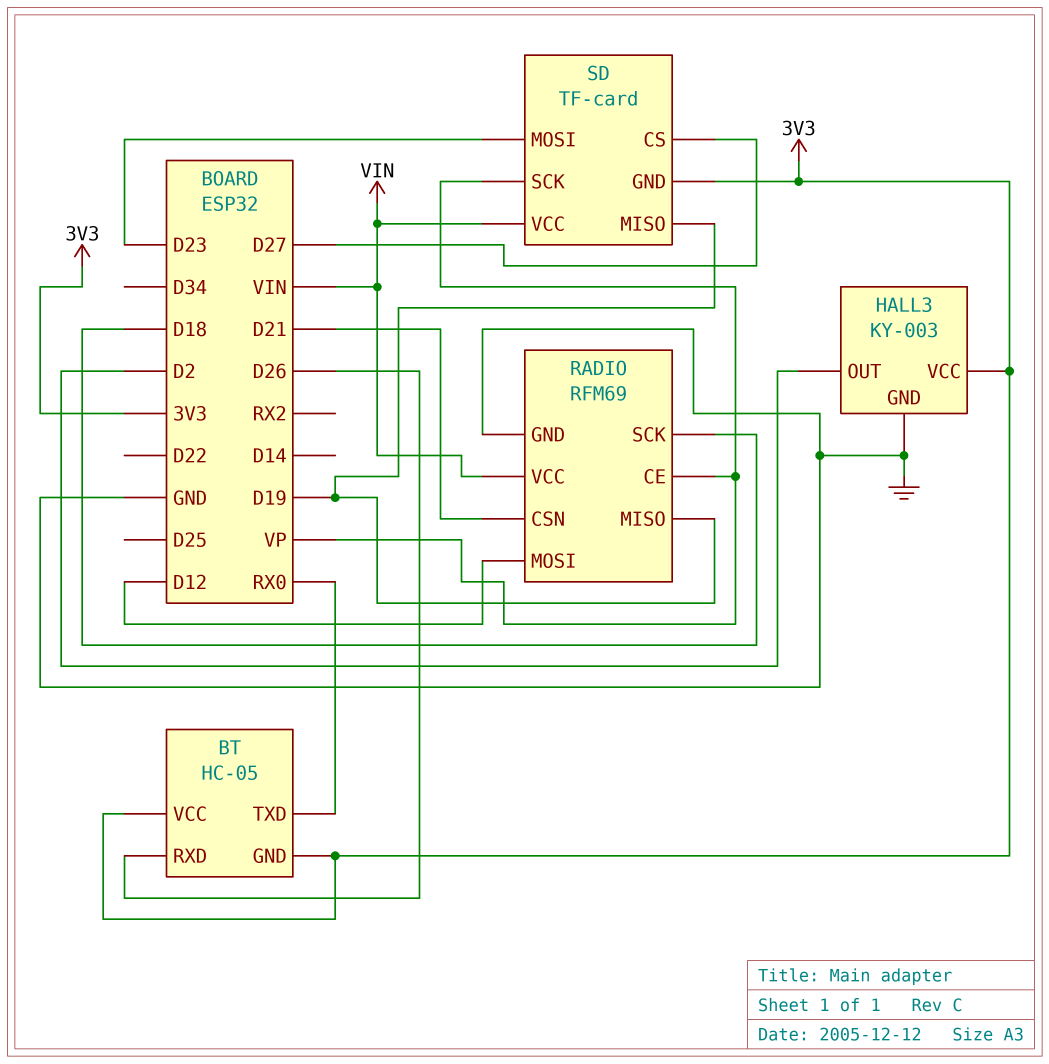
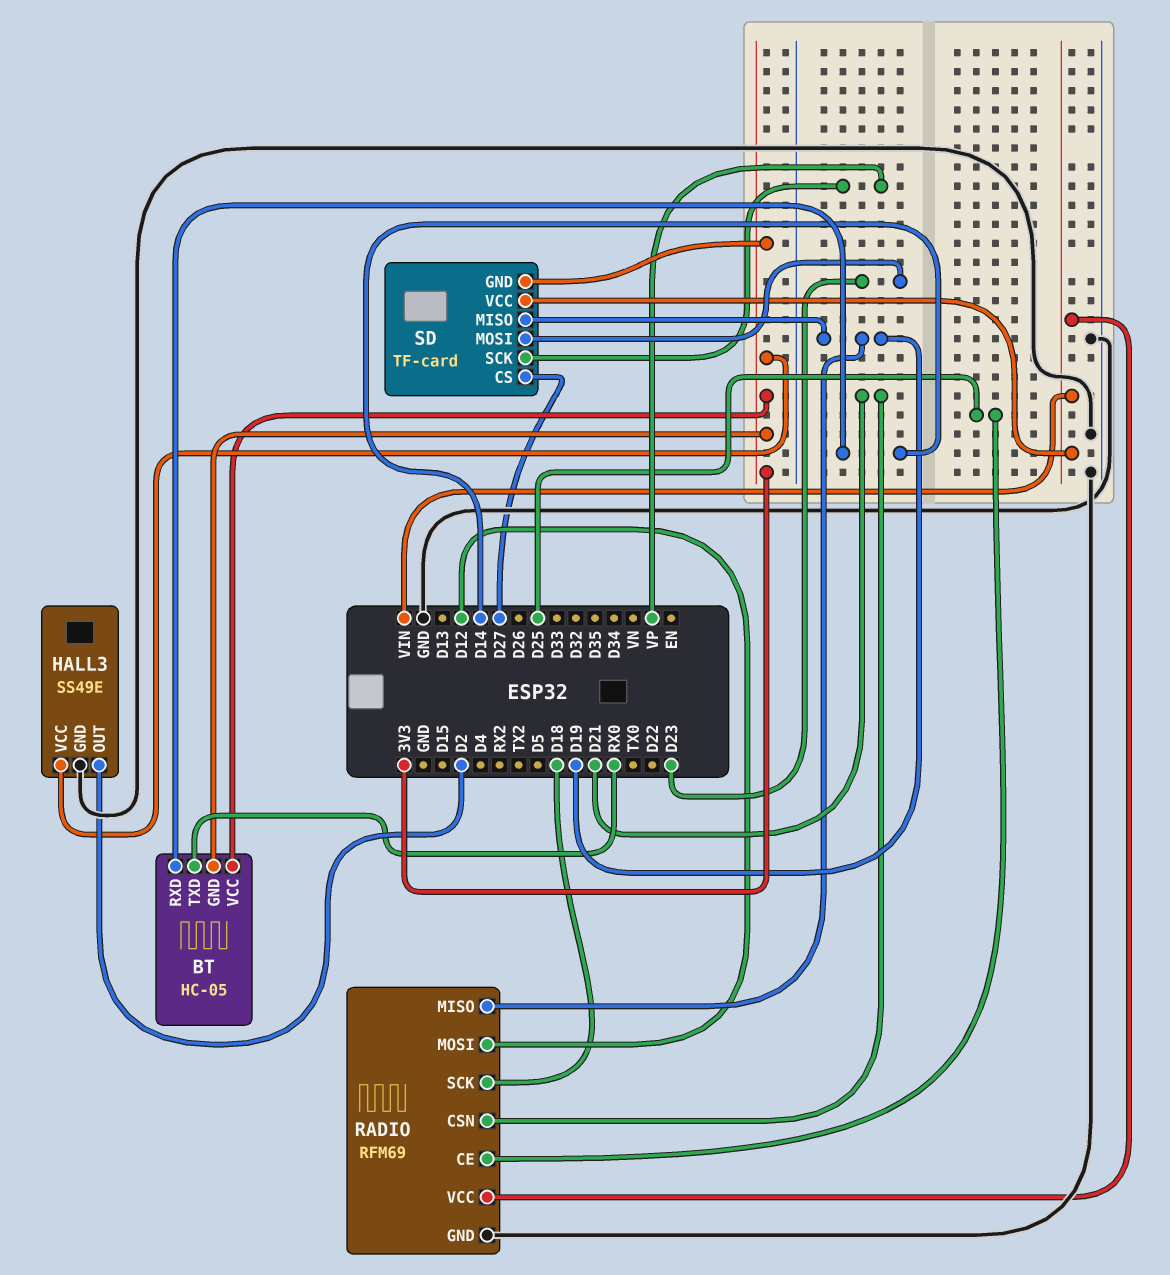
BT pin RXD: D26 -> D14
HALL3: KY-003 -> SS49E
RADIO pin CE: VP -> D25

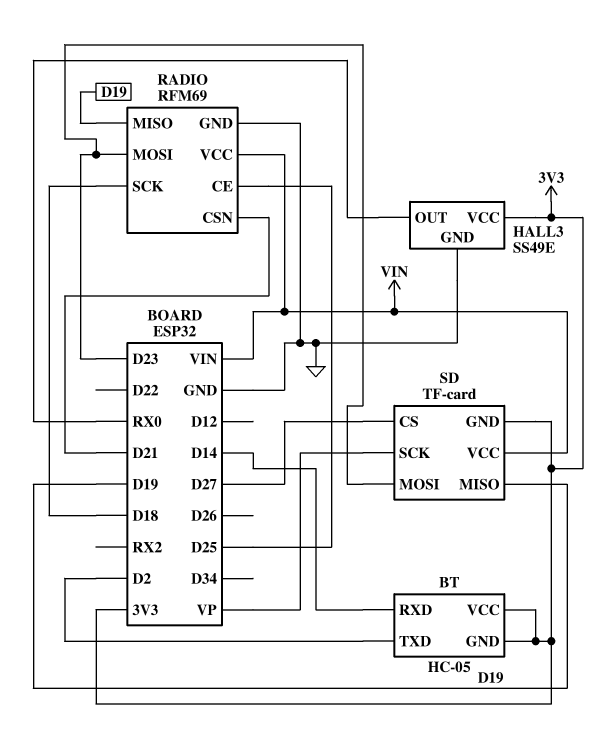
BT pin TXD: RX0 -> D2
HALL3 pin OUT: D2 -> RX0
RADIO pin MOSI: D12 -> D23

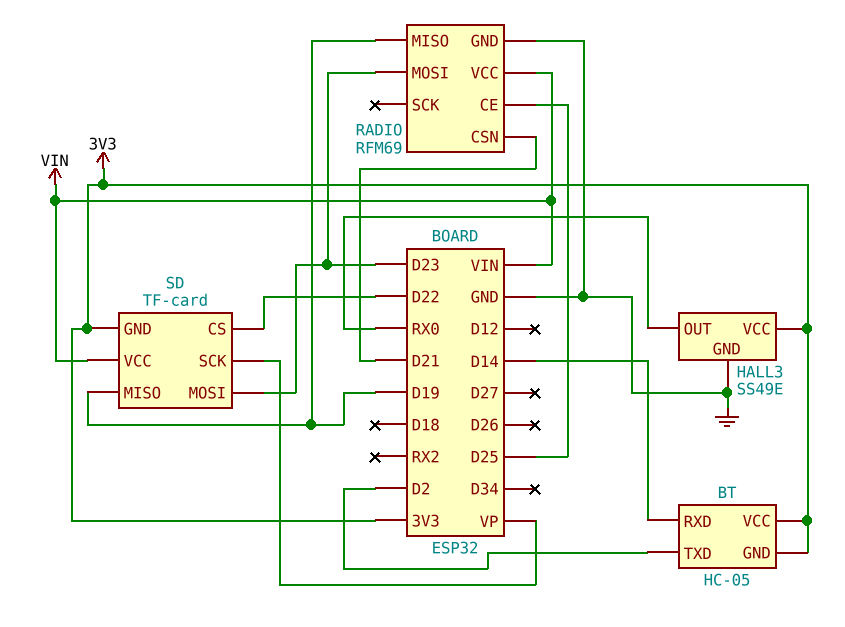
RADIO pin SCK: D18 -> none
SD pin CS: D27 -> D22

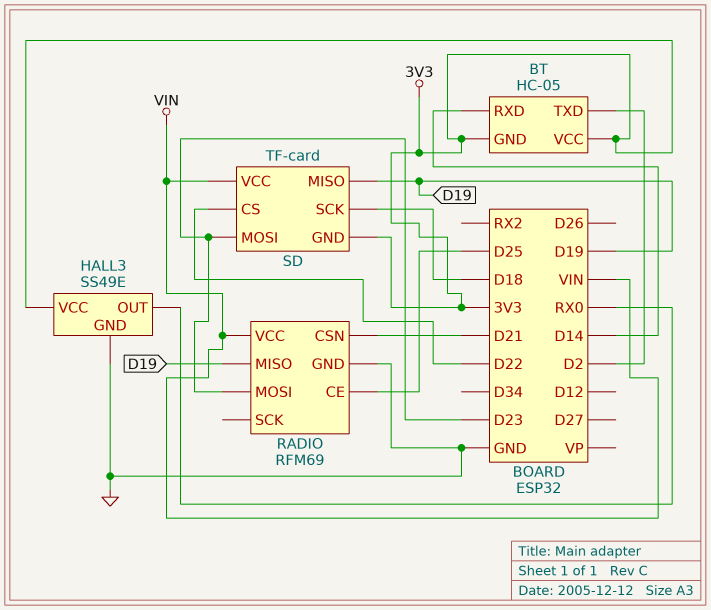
SD pin SCK: VP -> D18

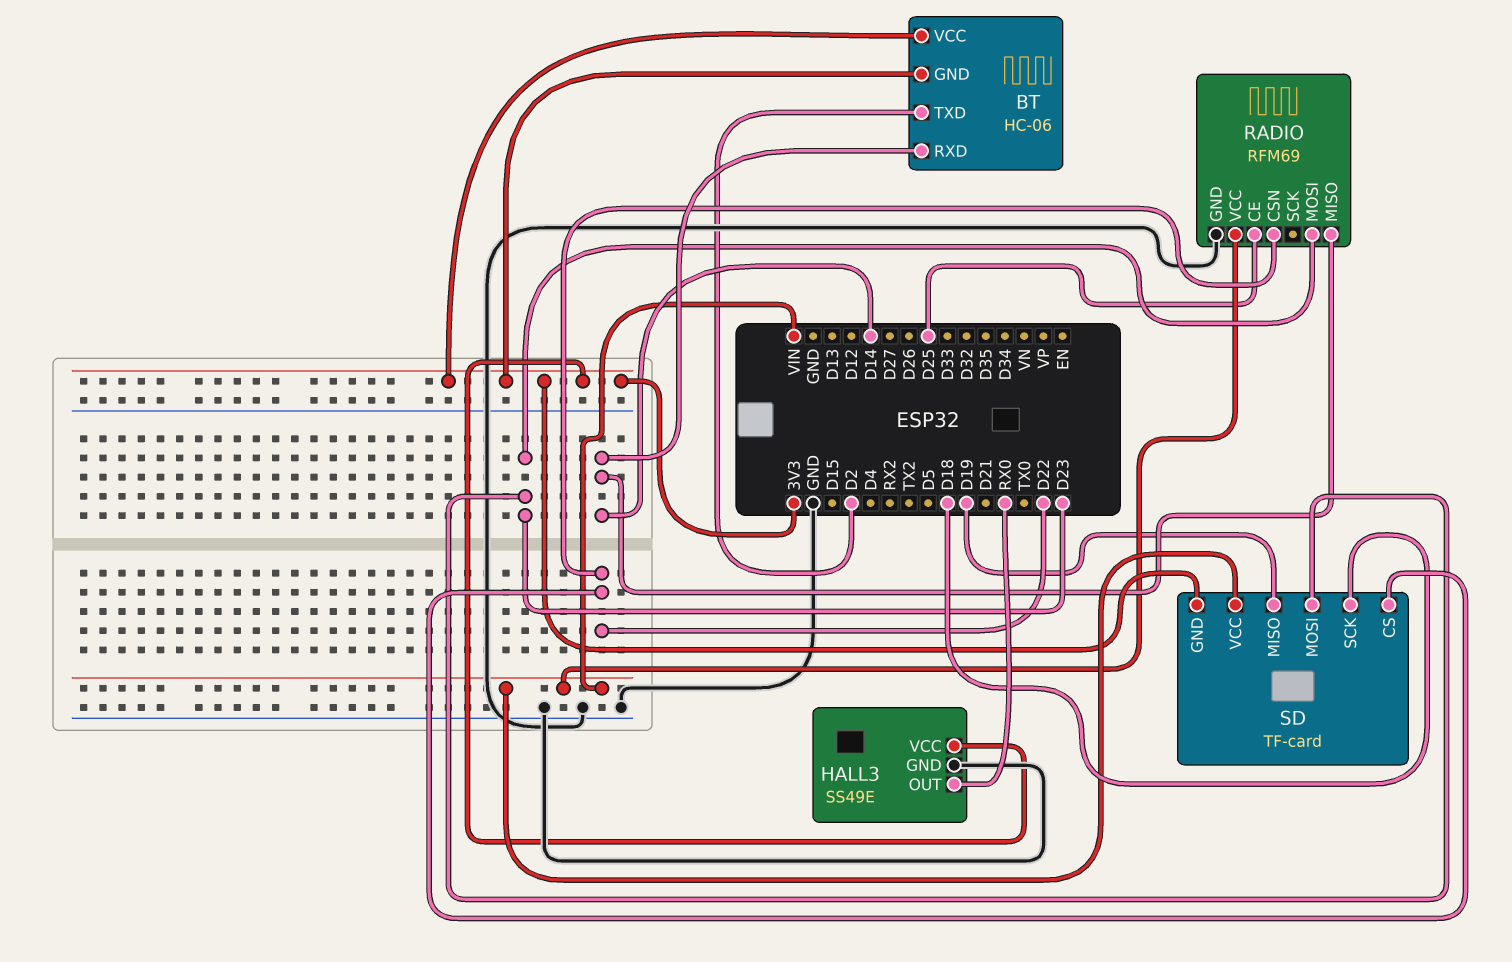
BT: HC-05 -> HC-06
RADIO pin CSN: D21 -> D22
RADIO pin MISO: D19 -> D14

